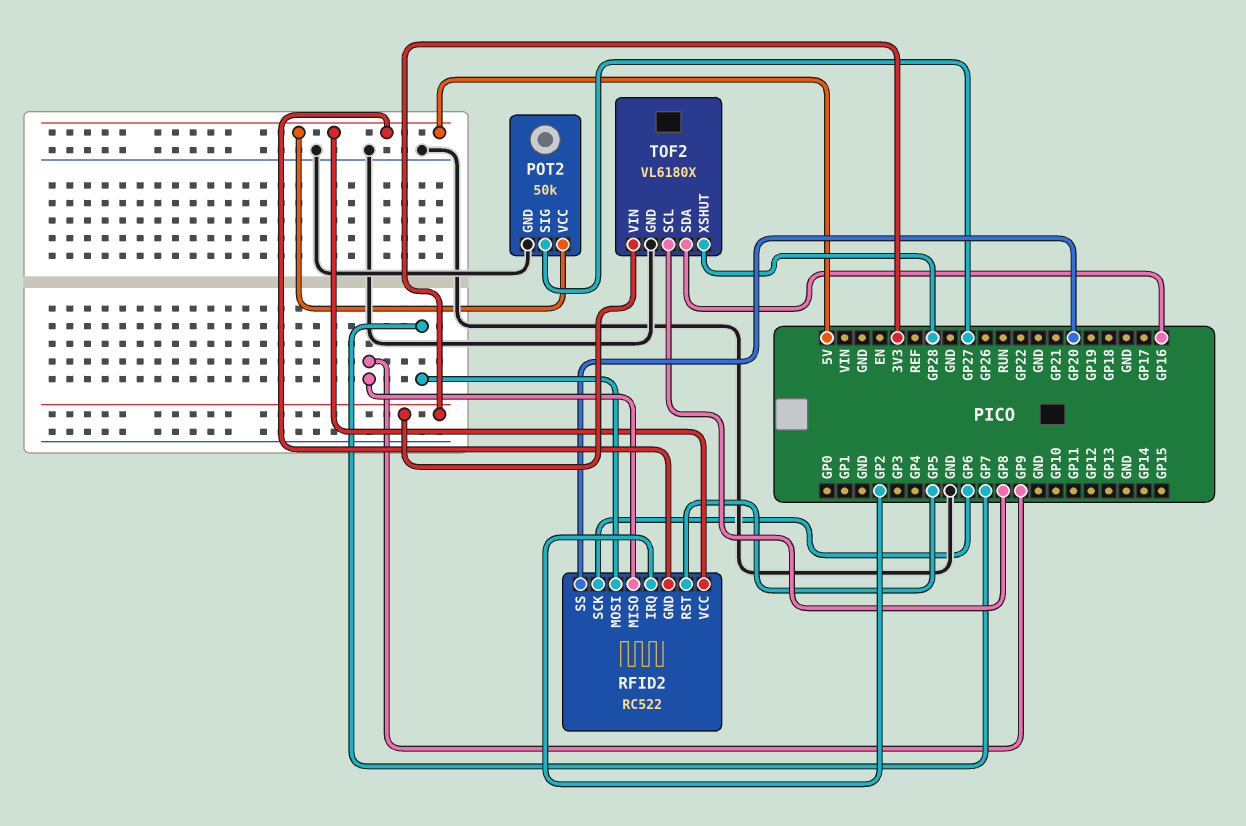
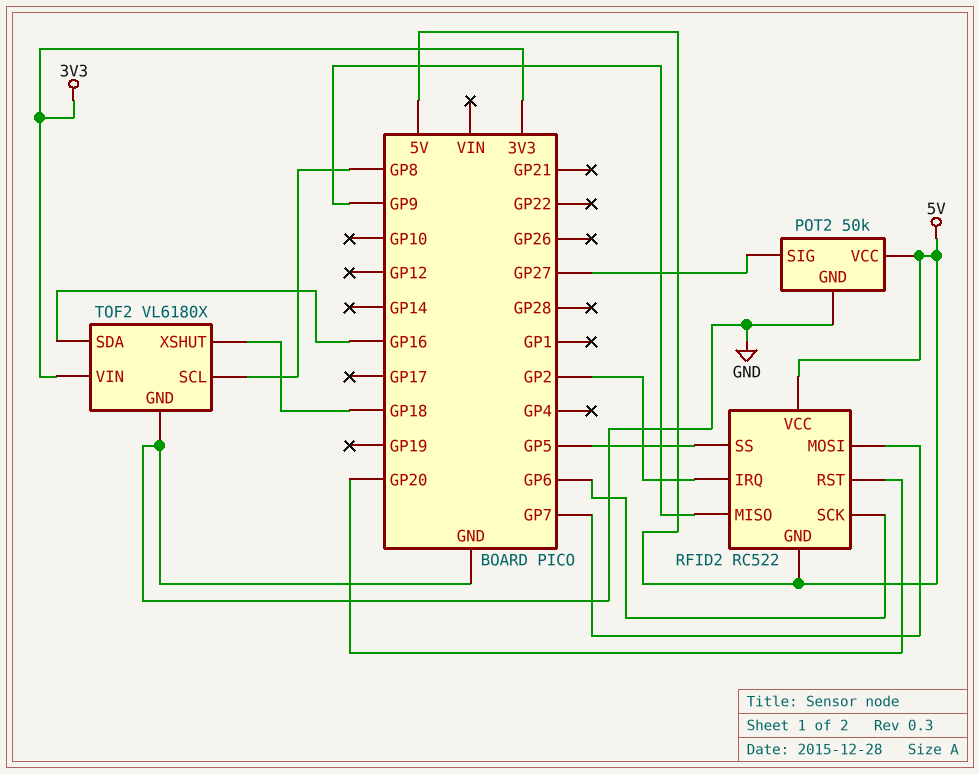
RFID2 pin RST: GP5 -> GP20
RFID2 pin SS: GP20 -> GP5
TOF2 pin XSHUT: GP28 -> GP18

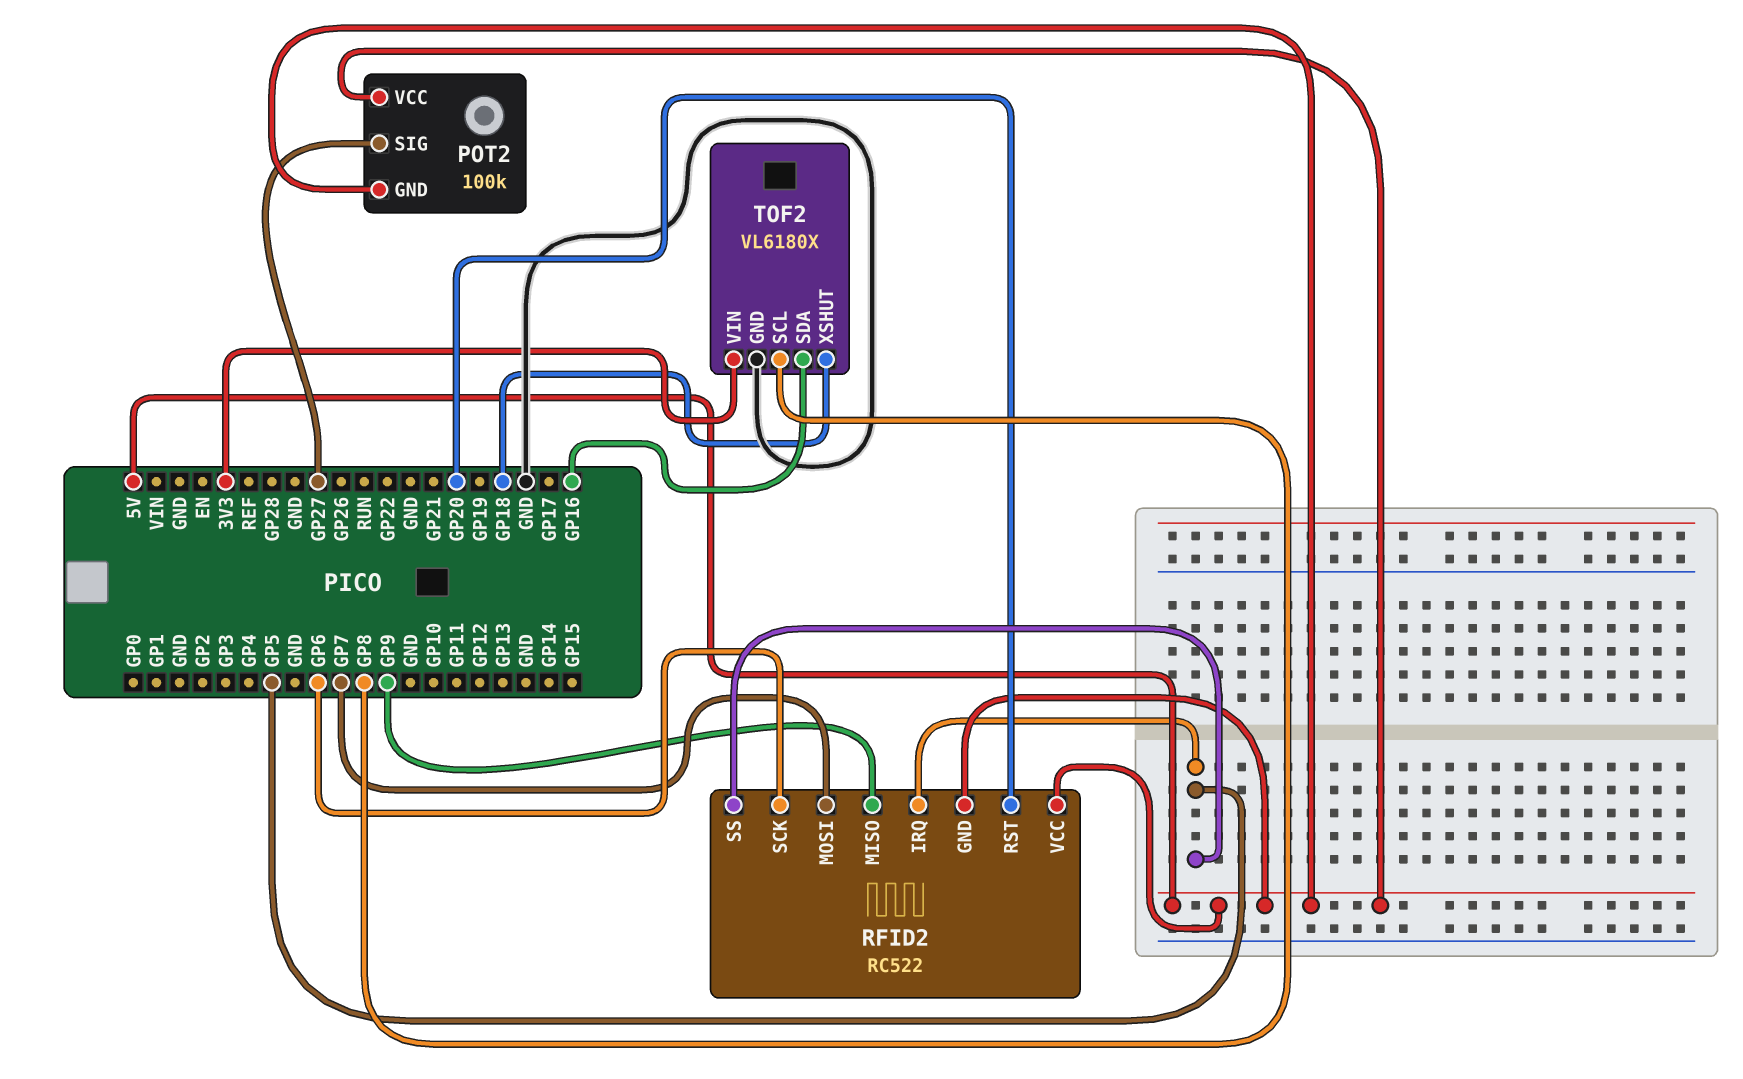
POT2: 50k -> 100k
POT2 pin GND: GND -> 5V
RFID2 pin IRQ: GP2 -> GP5

